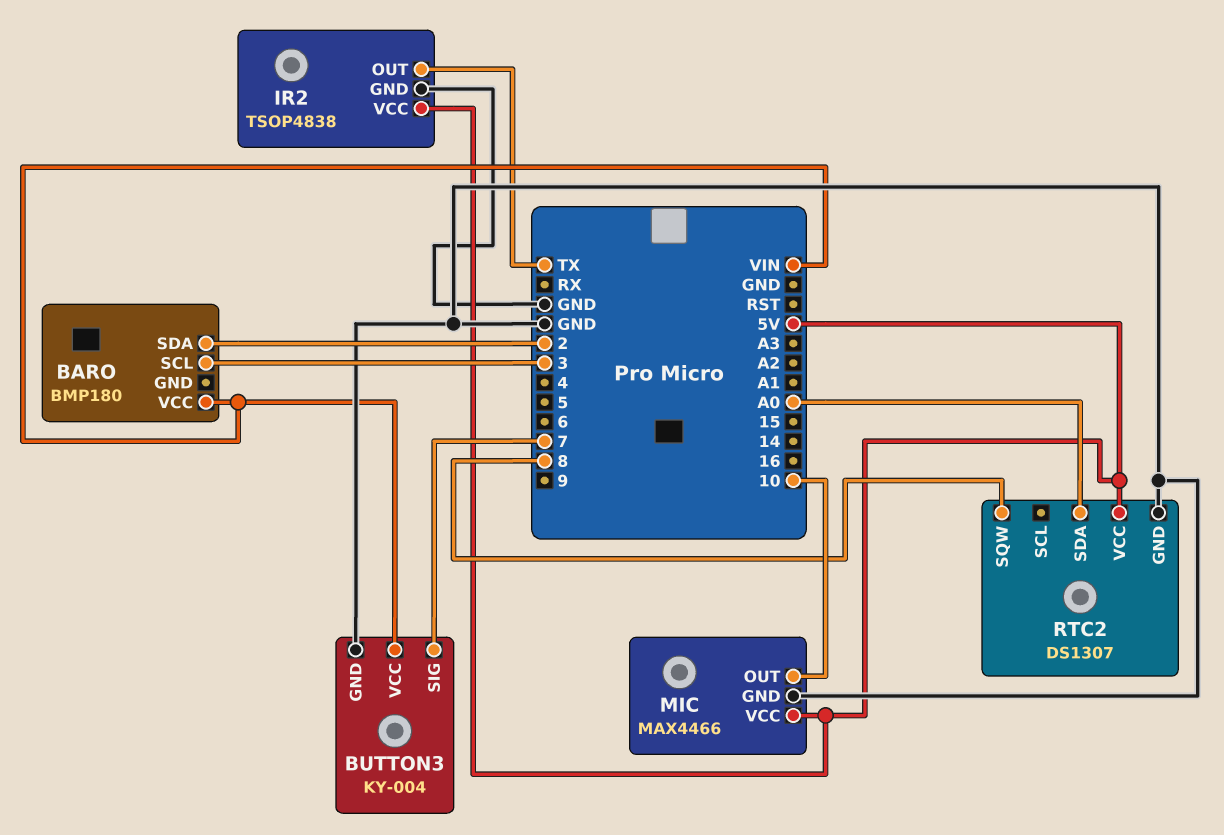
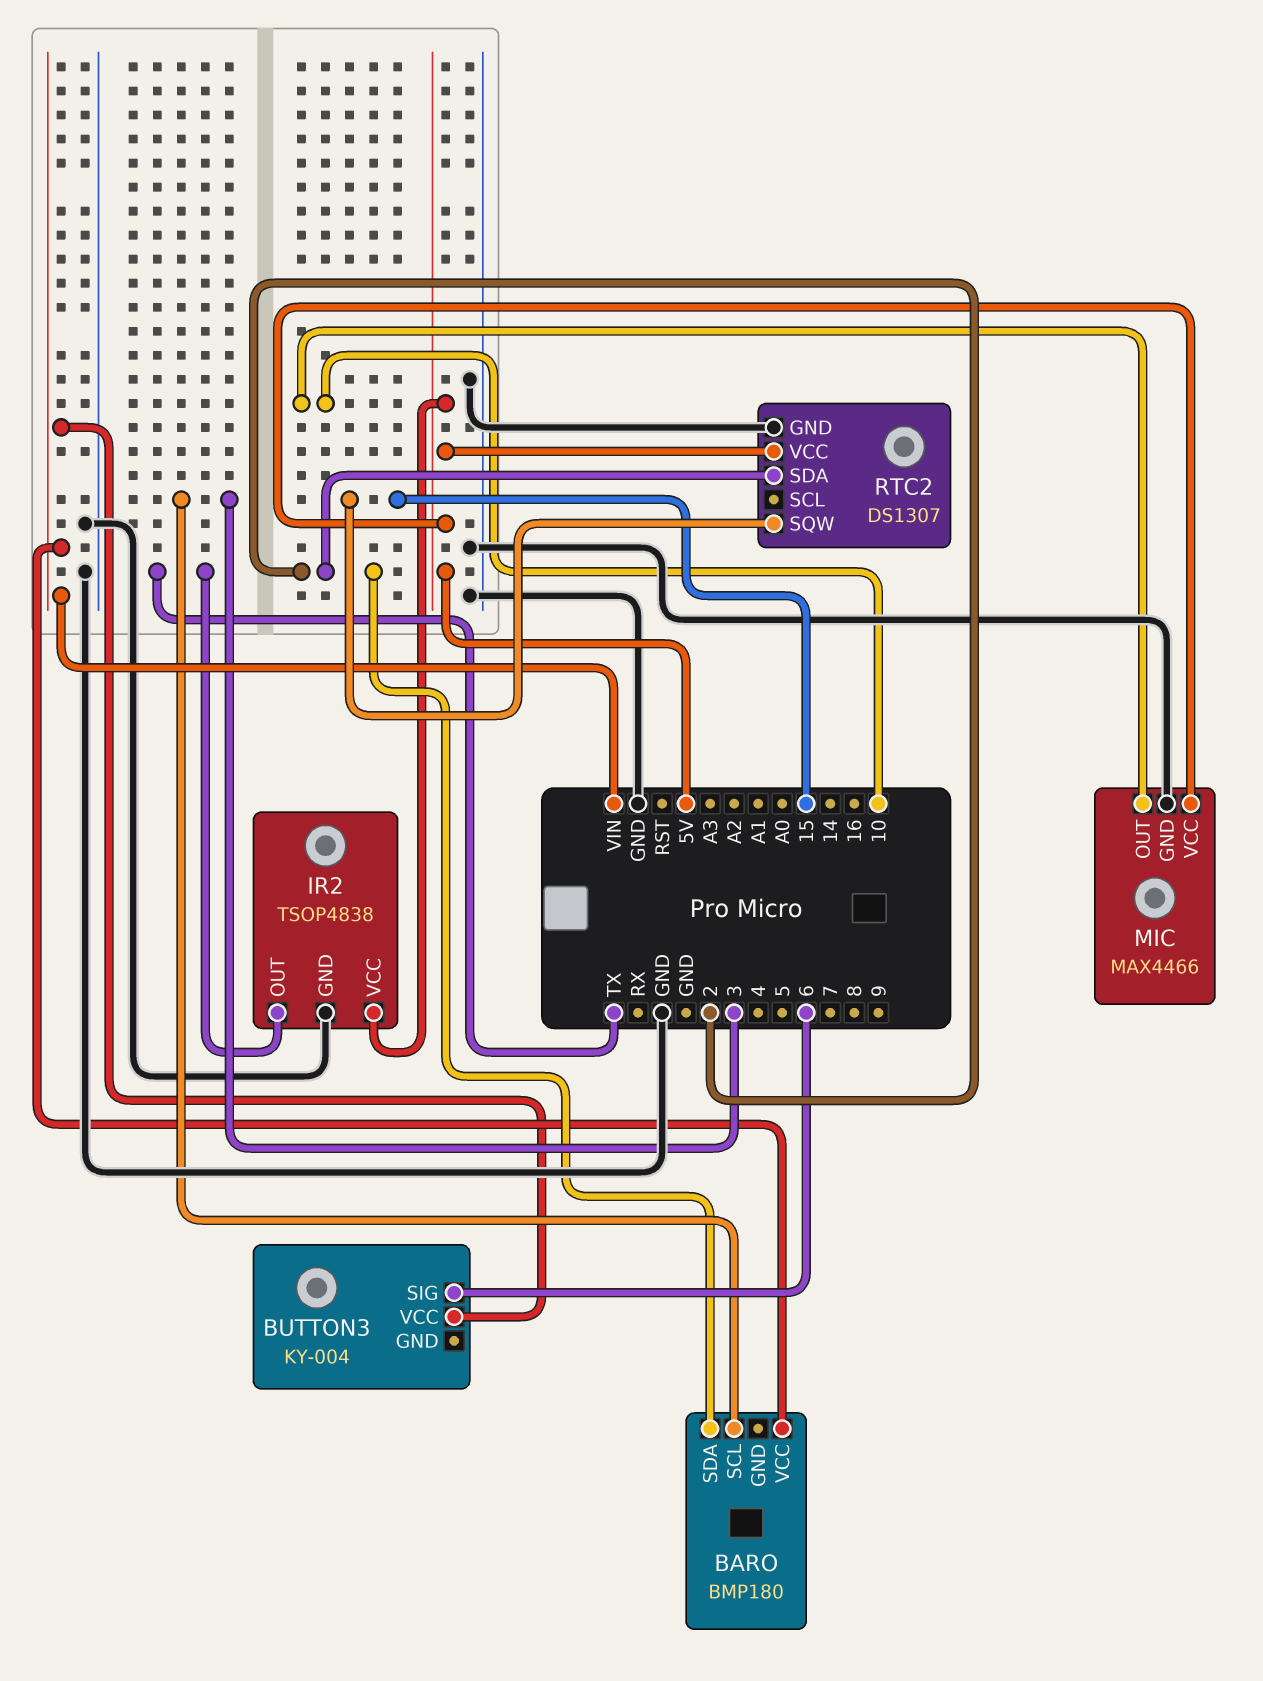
BUTTON3 pin GND: GND -> none
BUTTON3 pin SIG: 7 -> 6
RTC2 pin SDA: A0 -> 2
RTC2 pin SQW: 8 -> 15

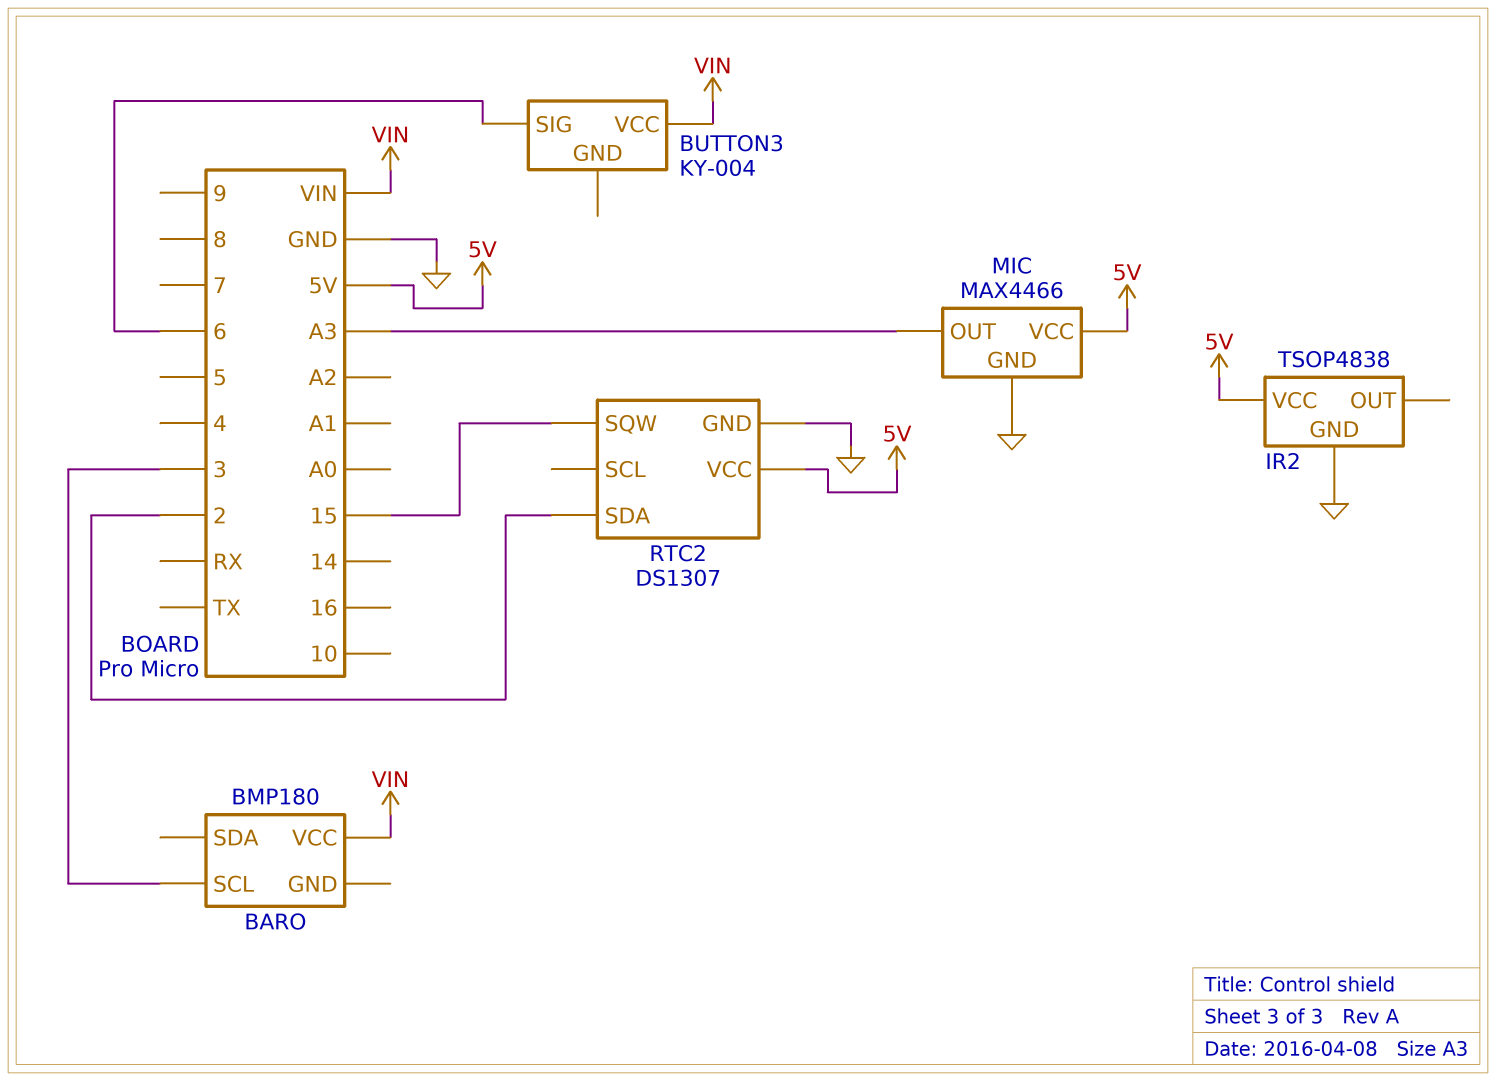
BARO pin SDA: 2 -> none
IR2 pin OUT: TX -> none
MIC pin OUT: 10 -> A3

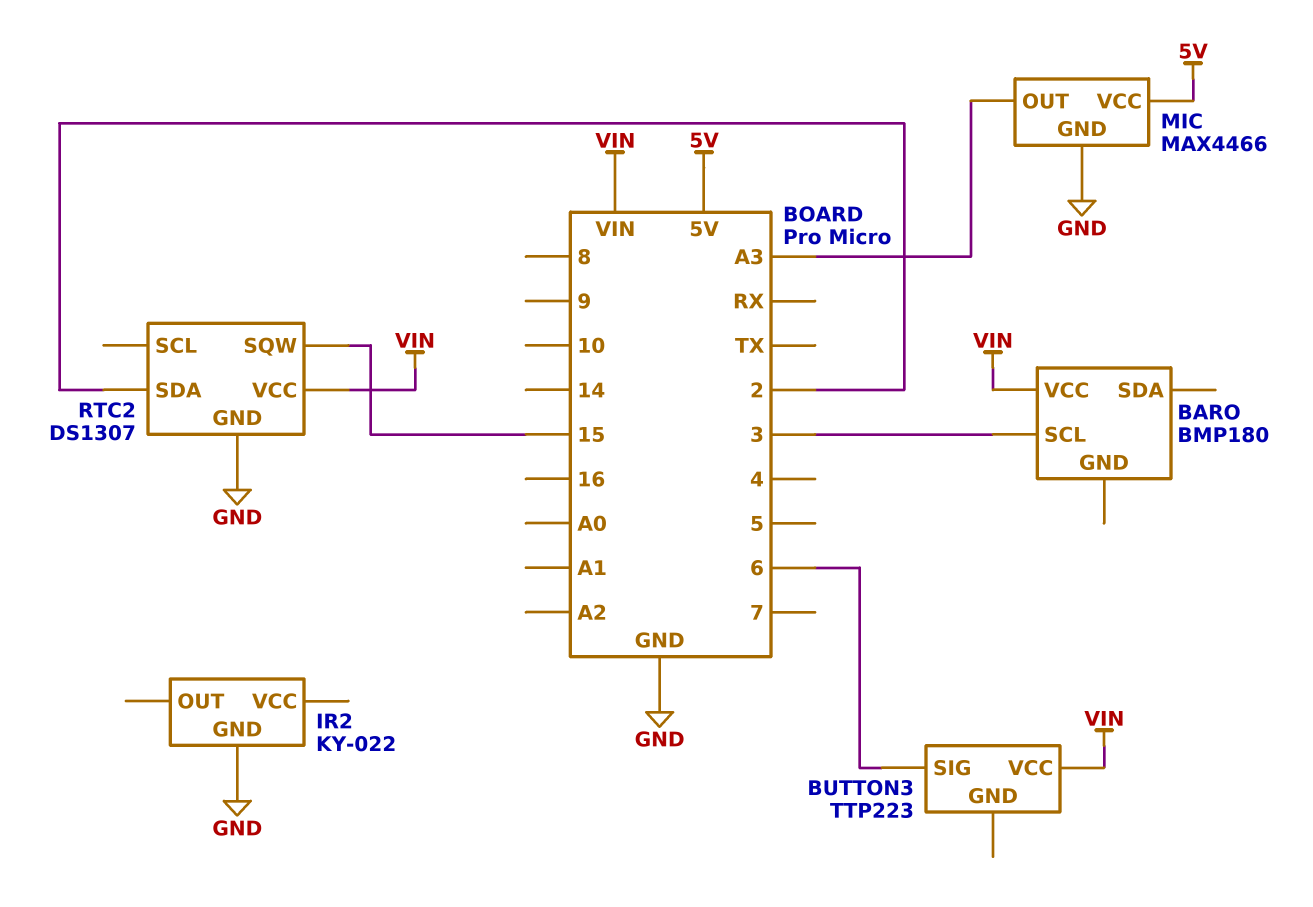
BUTTON3: KY-004 -> TTP223
IR2: TSOP4838 -> KY-022
IR2 pin VCC: 5V -> none
RTC2 pin VCC: 5V -> VIN

